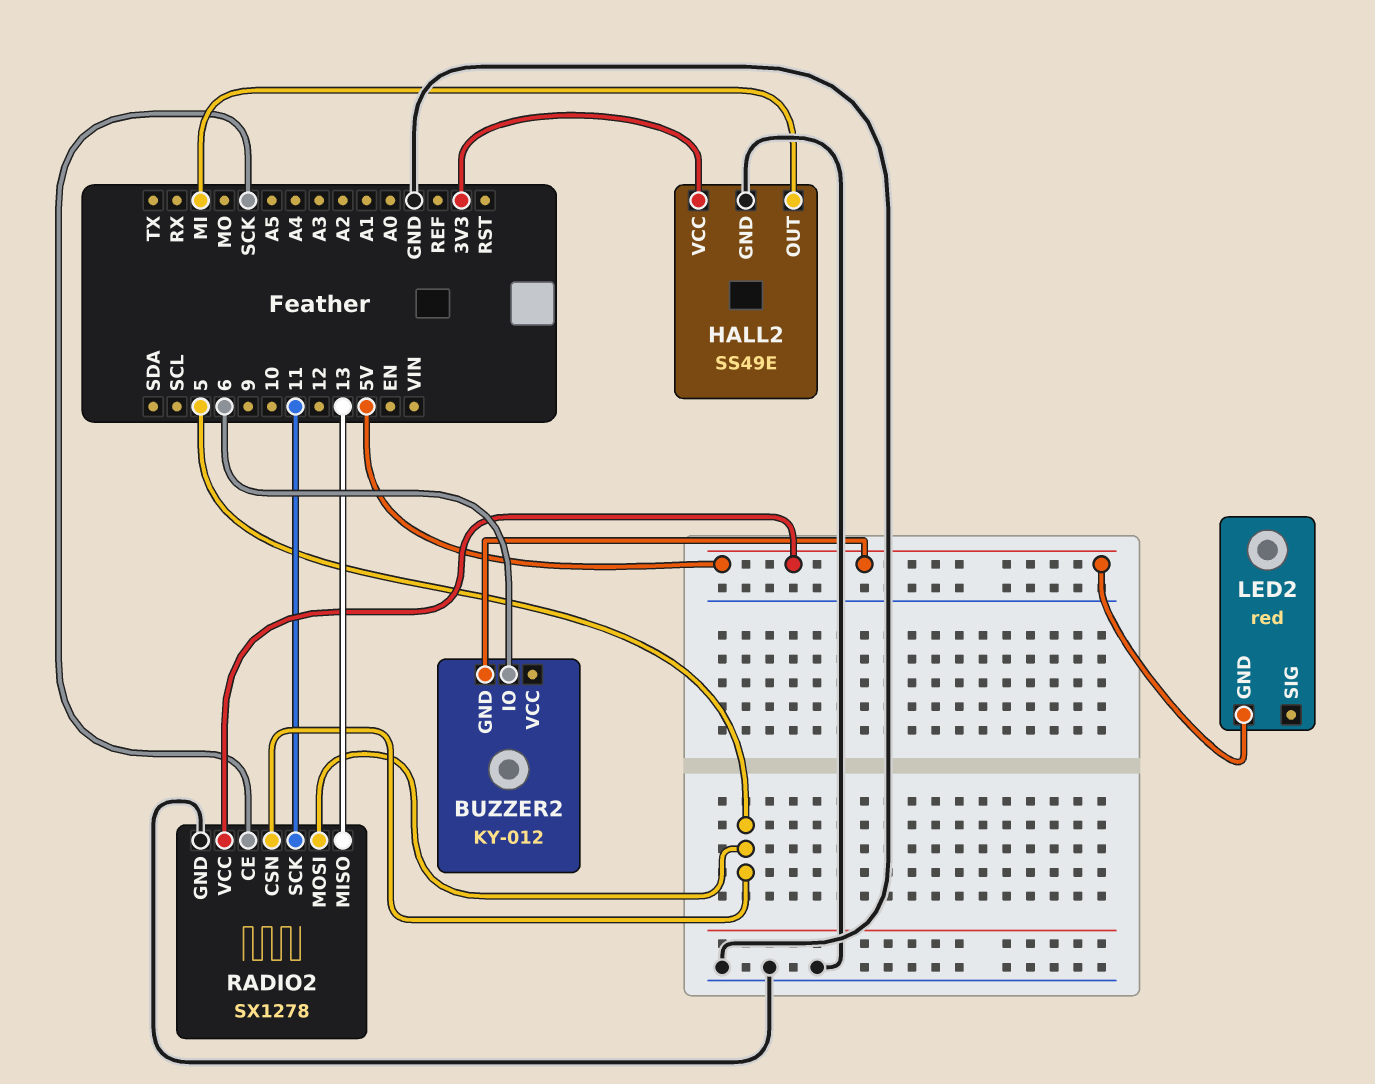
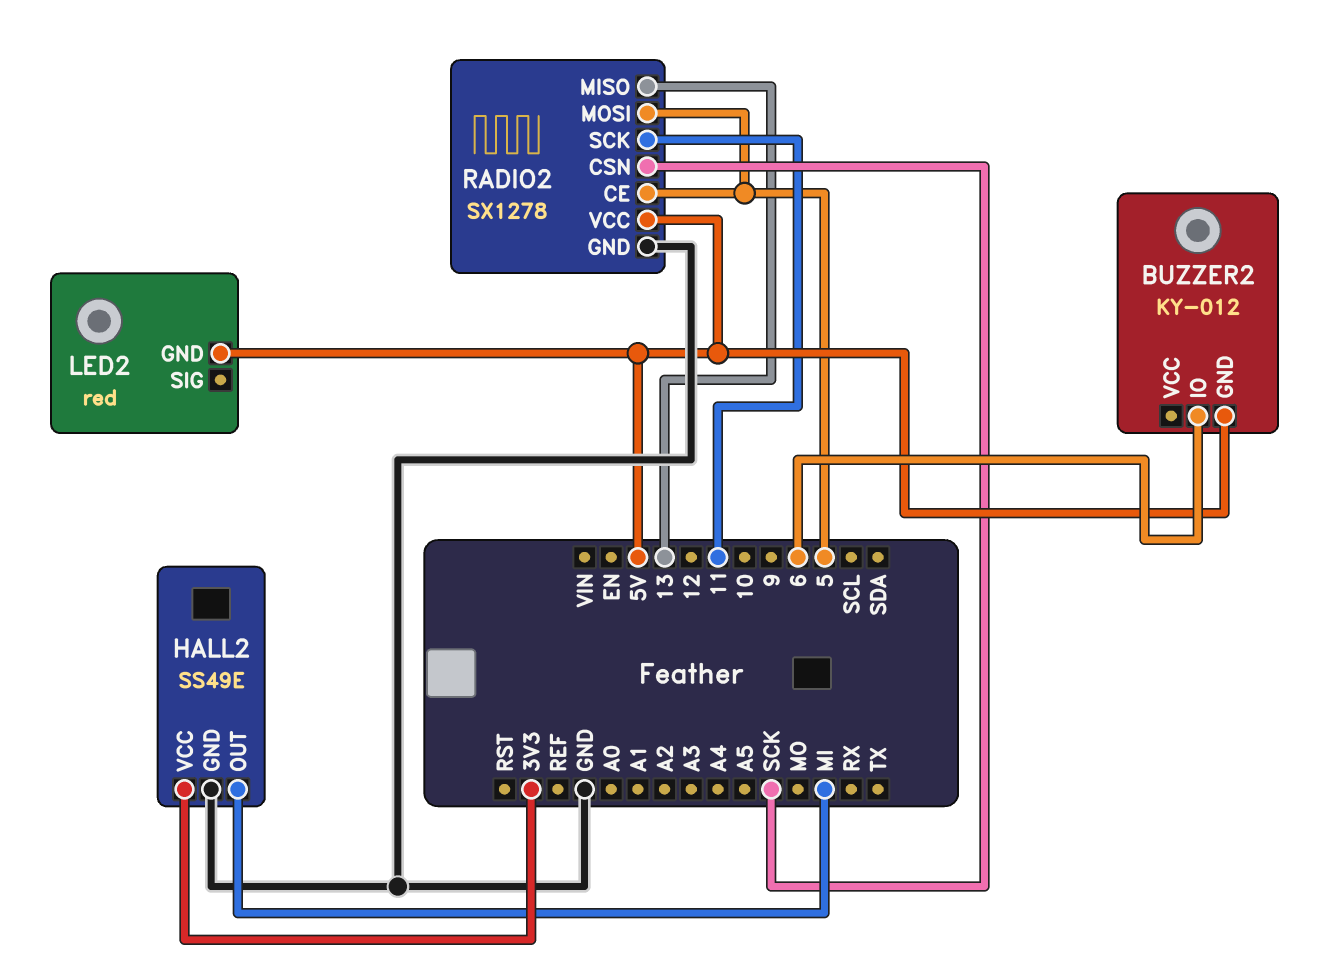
RADIO2 pin CE: SCK -> 5
RADIO2 pin CSN: 5 -> SCK

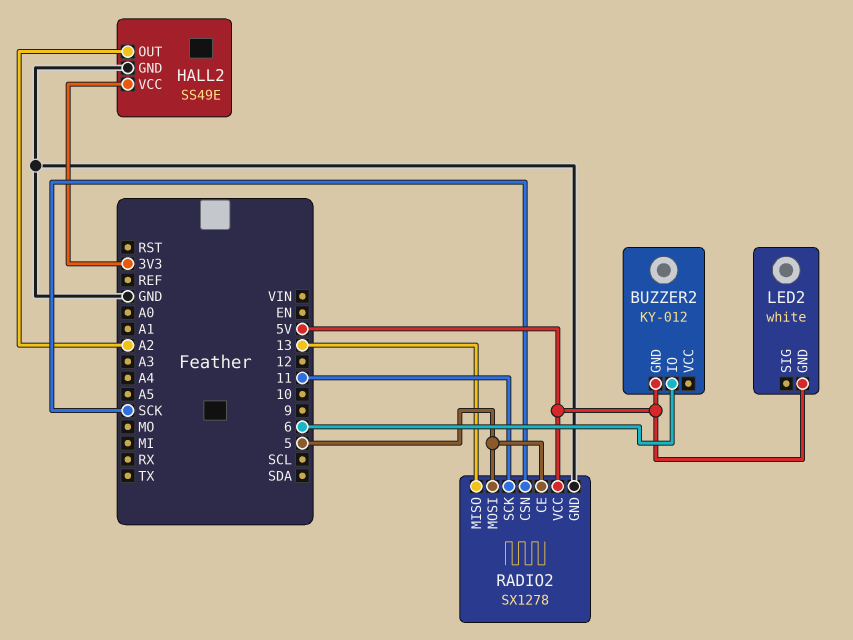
HALL2 pin OUT: MI -> A2
LED2: red -> white

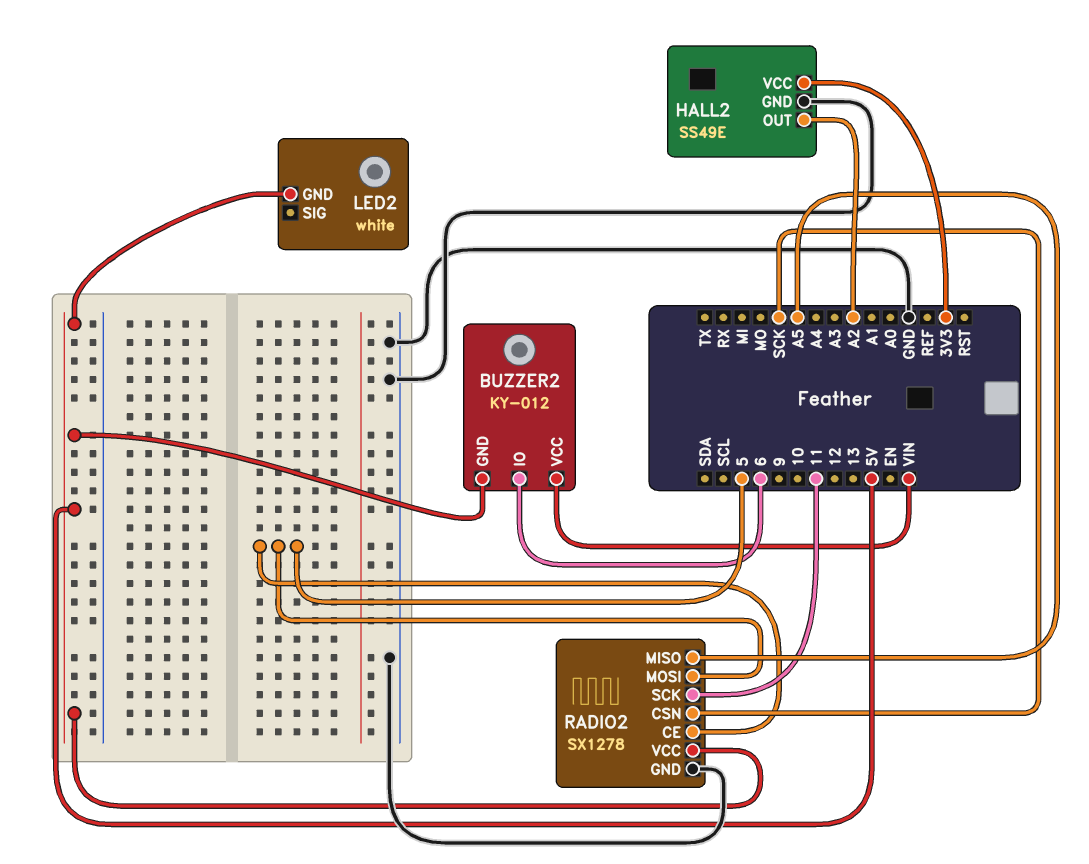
BUZZER2 pin VCC: none -> VIN
RADIO2 pin MISO: 13 -> A5

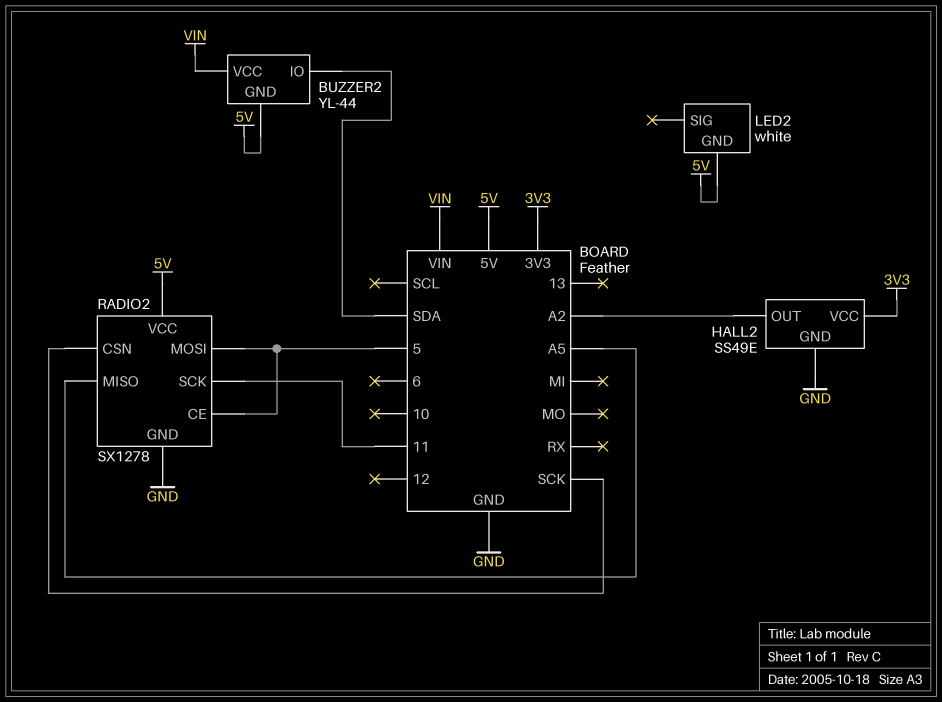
BUZZER2: KY-012 -> YL-44
BUZZER2 pin IO: 6 -> SDA

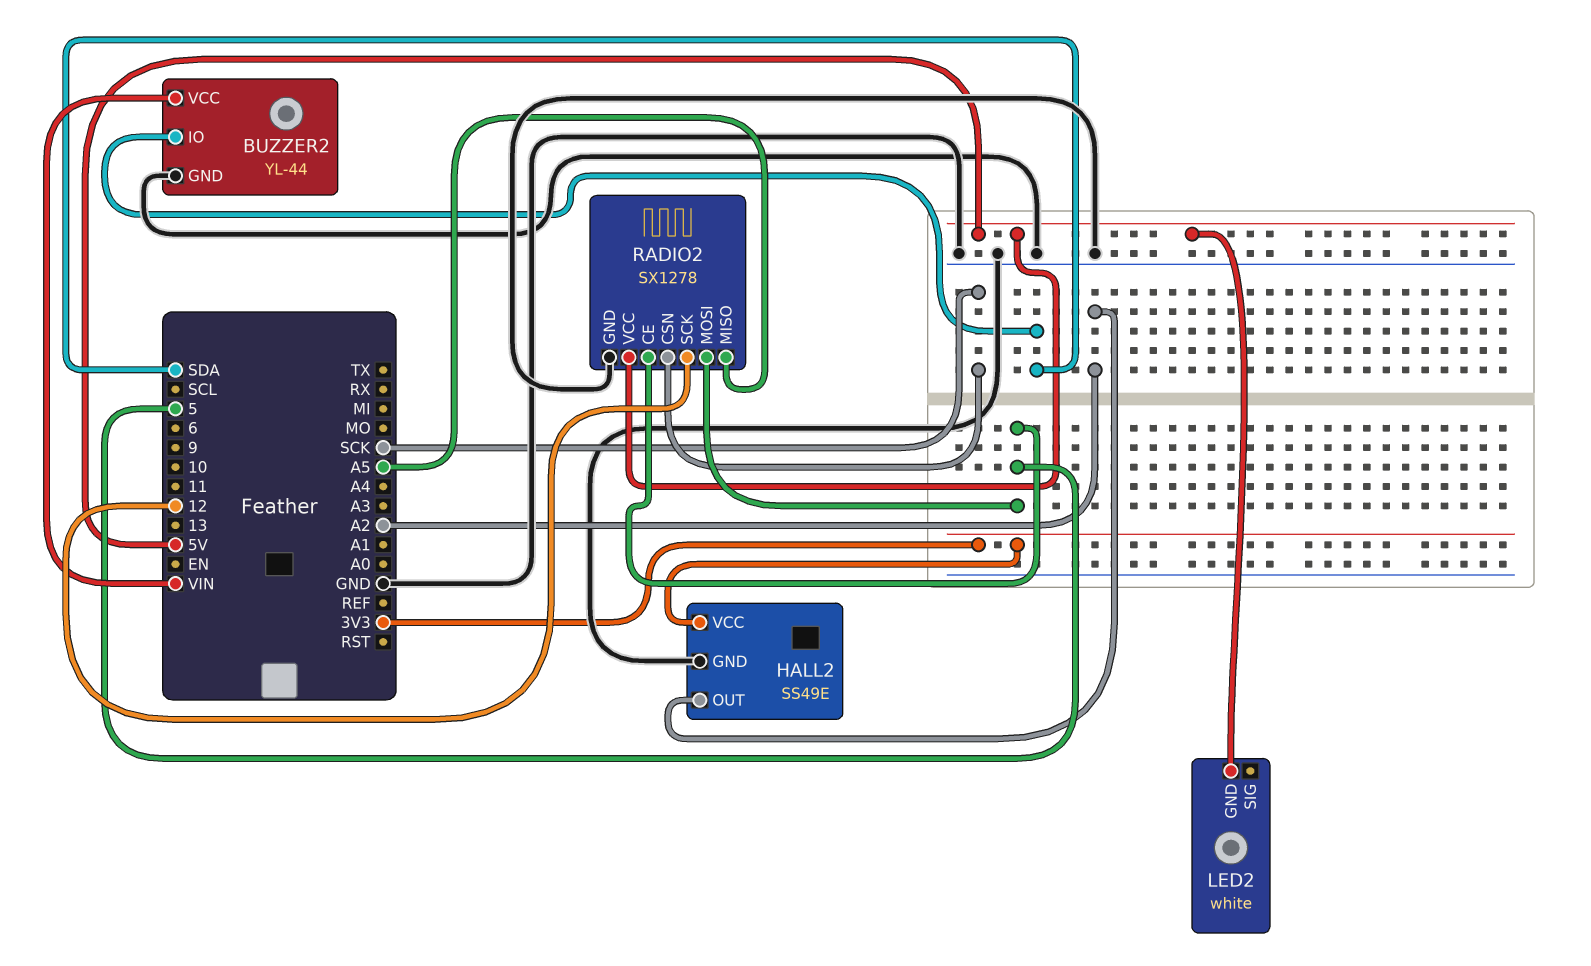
BUZZER2 pin GND: 5V -> GND
RADIO2 pin SCK: 11 -> 12

